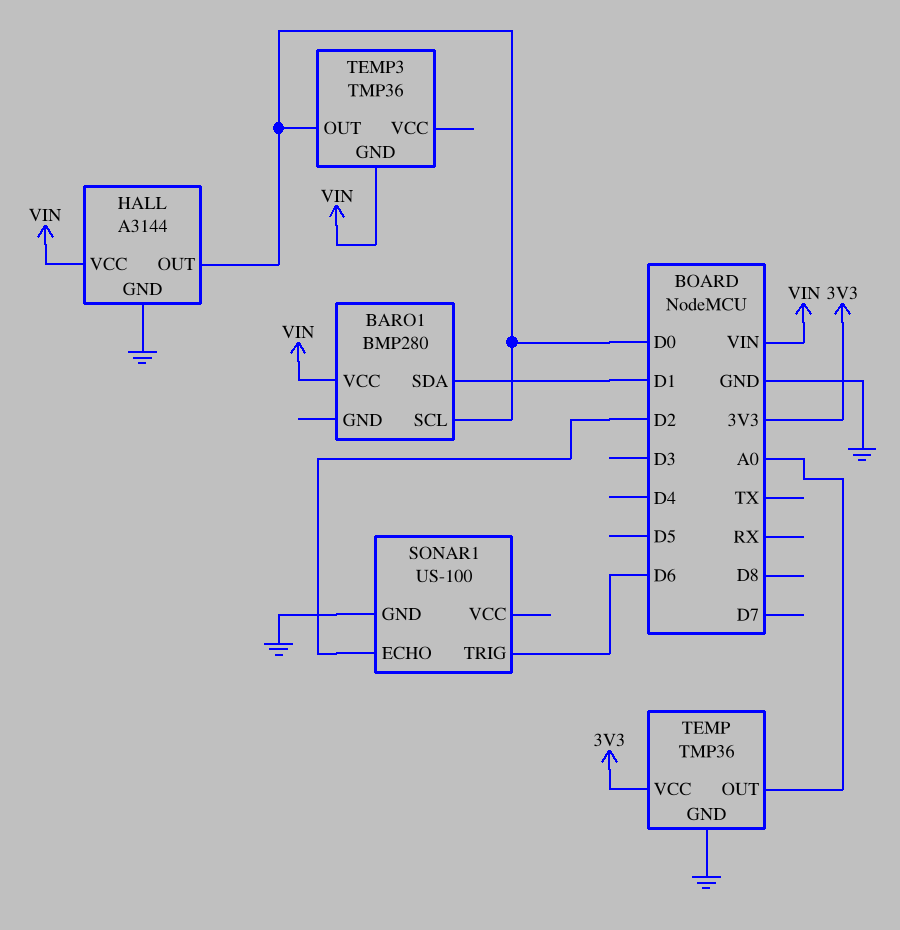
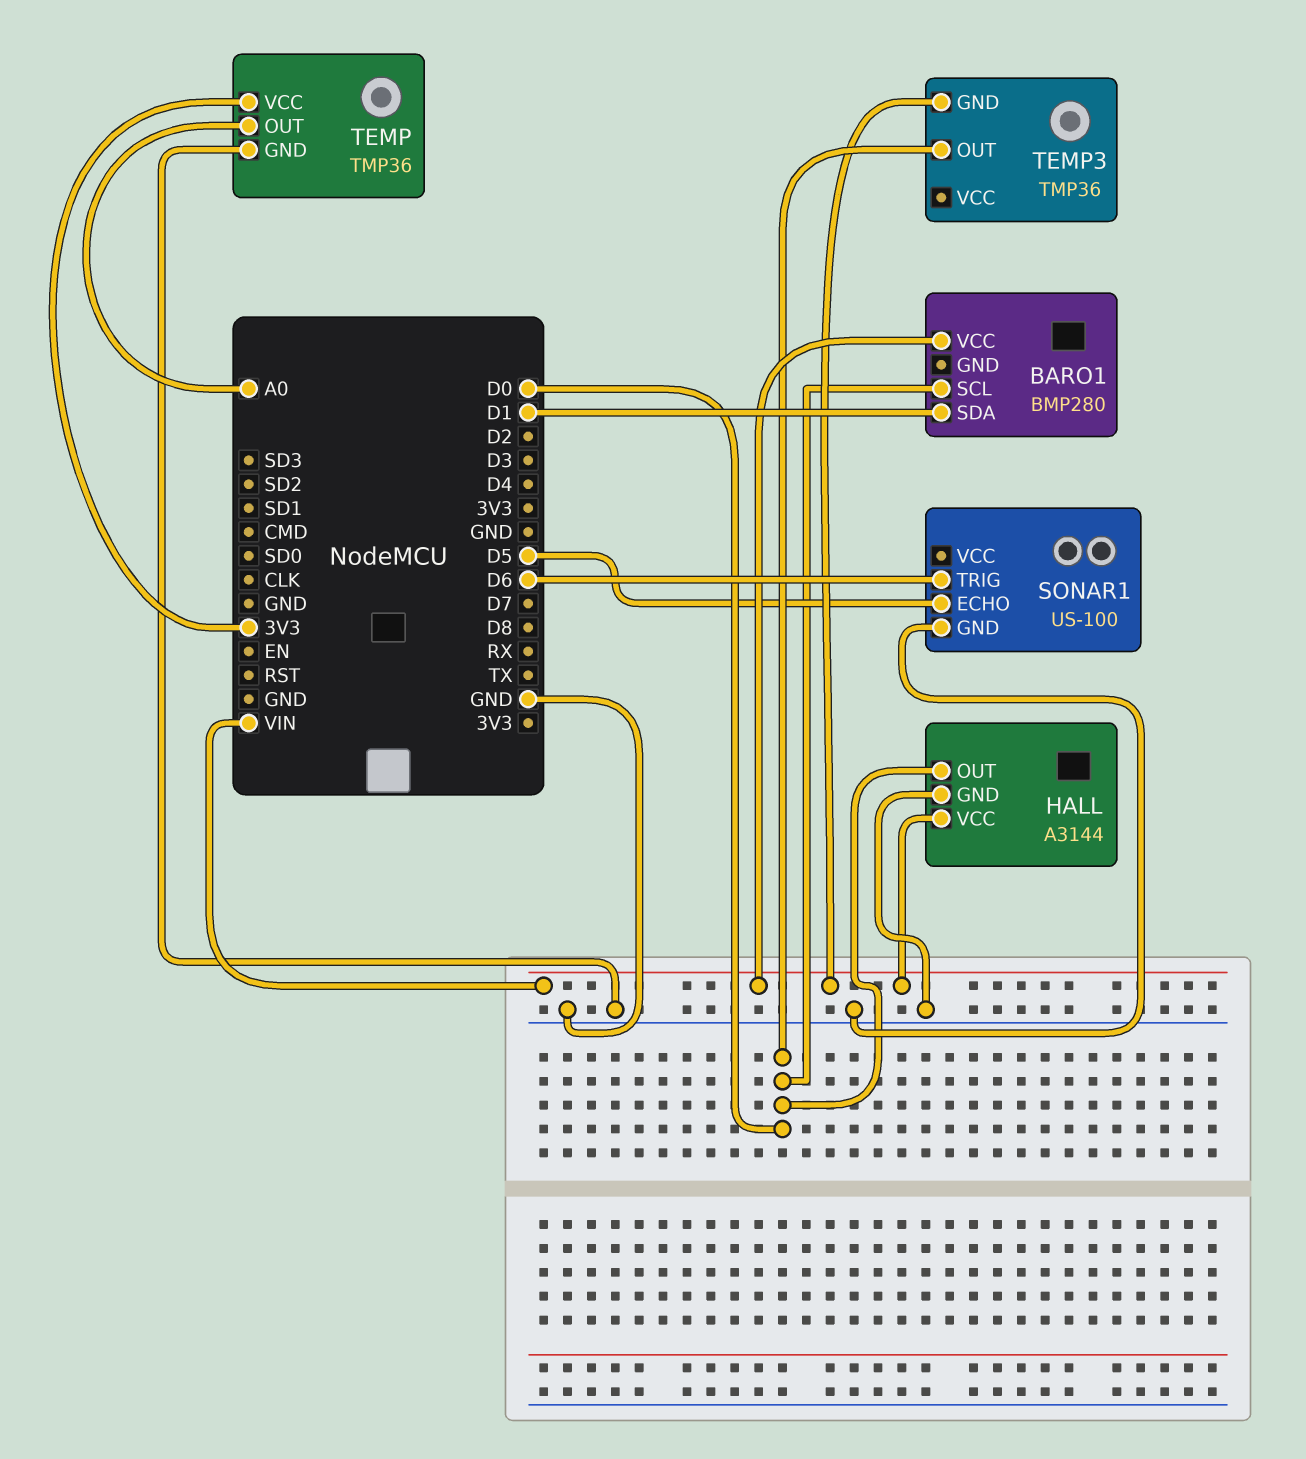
SONAR1 pin ECHO: D2 -> D5

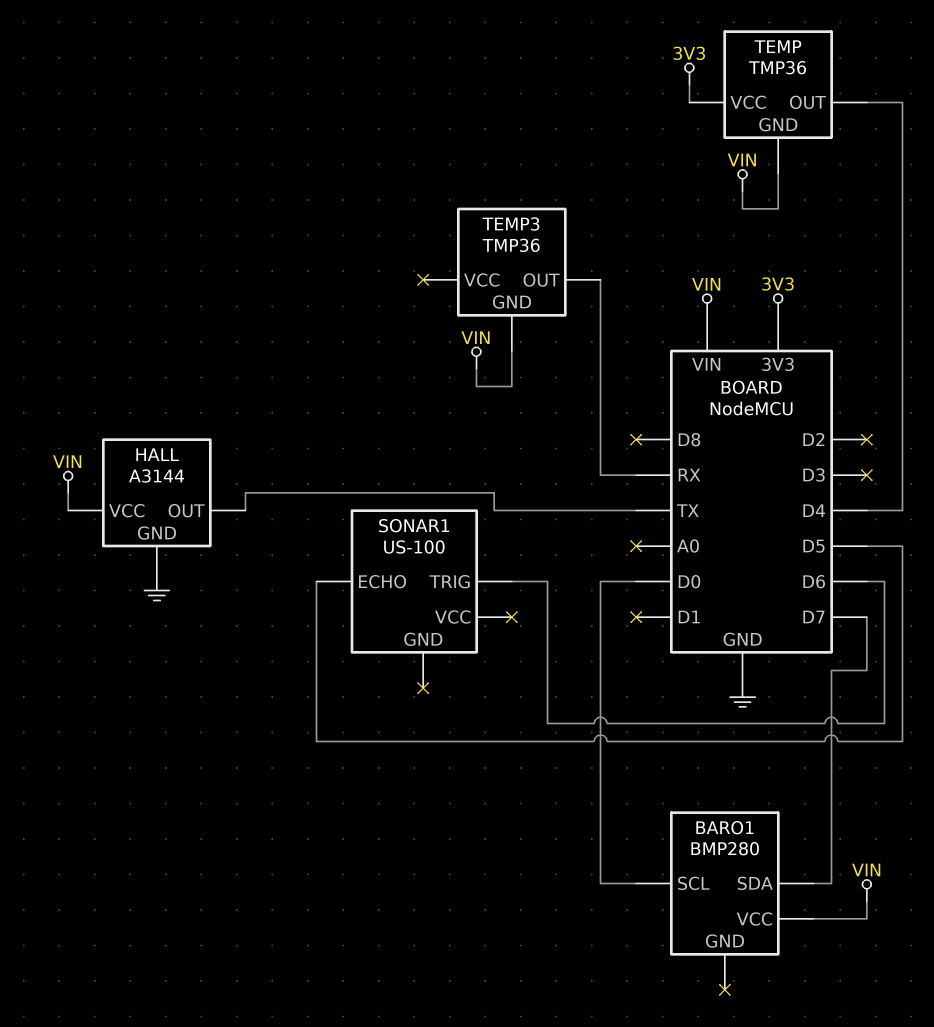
BARO1 pin SDA: D1 -> D7
HALL pin OUT: D0 -> TX
SONAR1 pin GND: GND -> none
TEMP pin GND: GND -> VIN
TEMP pin OUT: A0 -> D4
TEMP3 pin OUT: D0 -> RX

